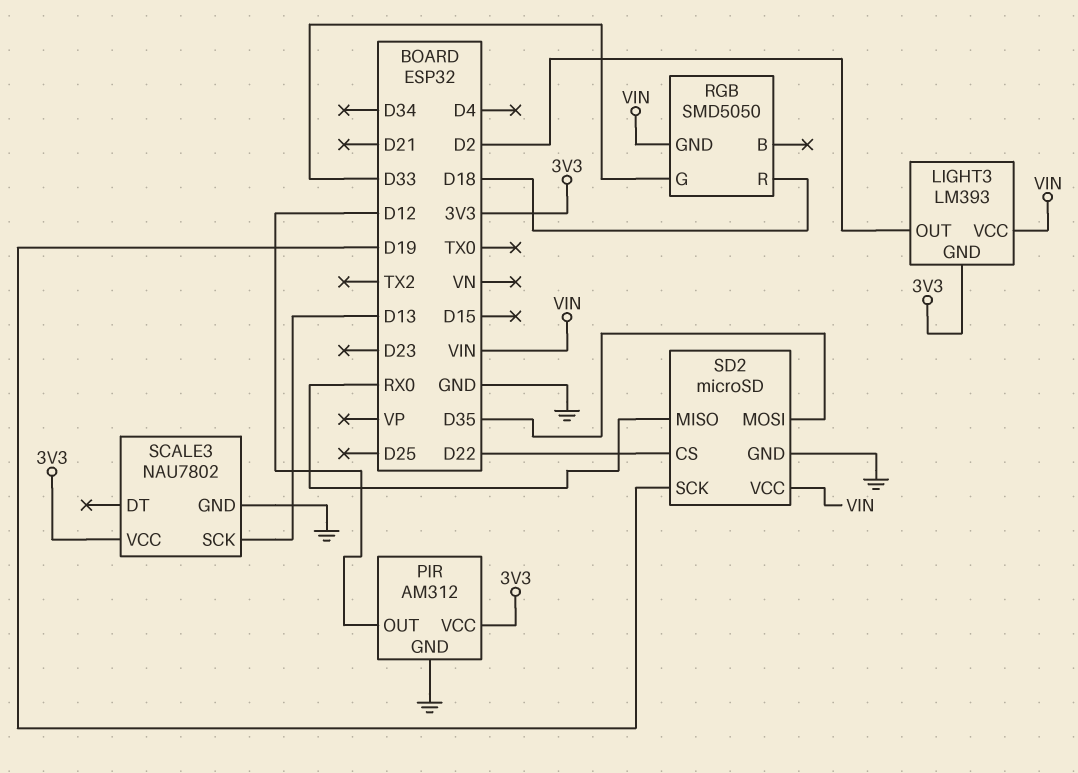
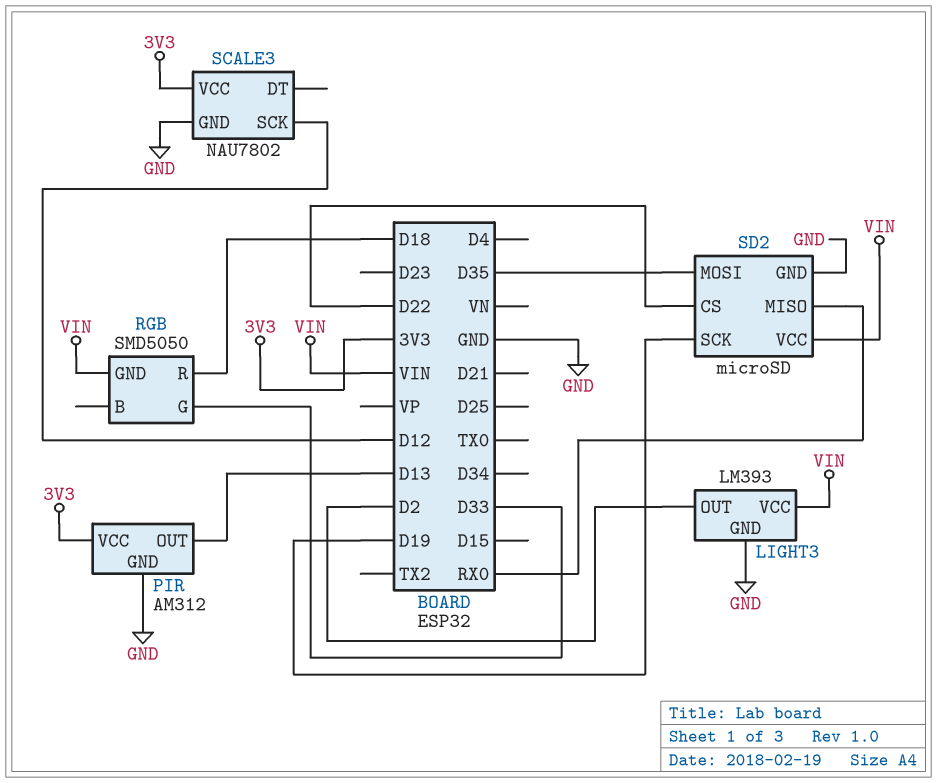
LIGHT3 pin GND: 3V3 -> GND
PIR pin OUT: D12 -> D13
SCALE3 pin SCK: D13 -> D12

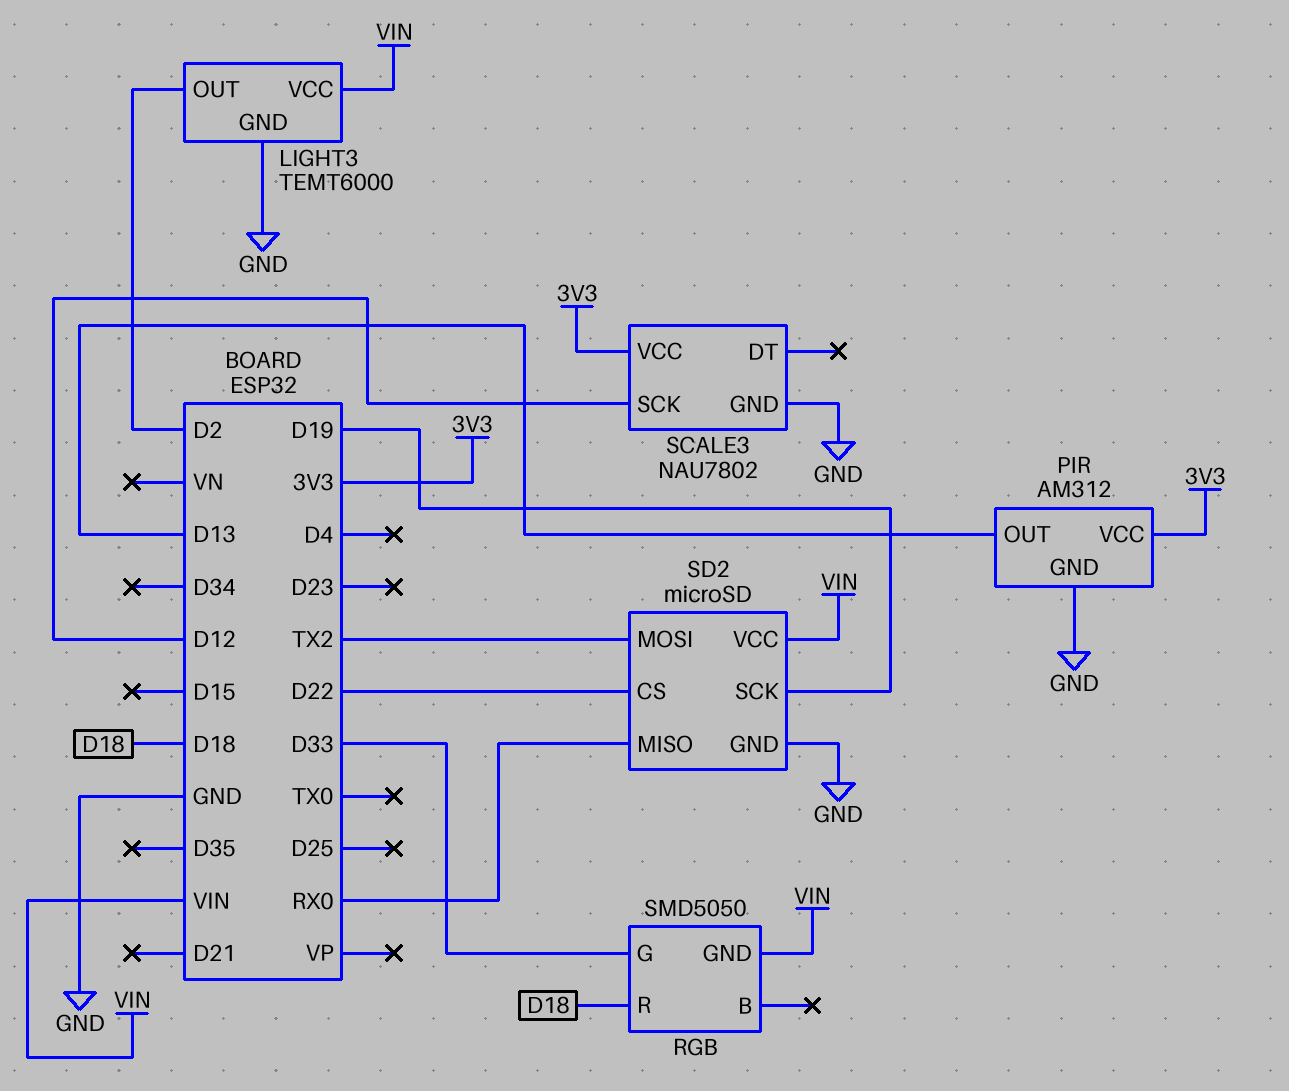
LIGHT3: LM393 -> TEMT6000
SD2 pin MOSI: D35 -> TX2

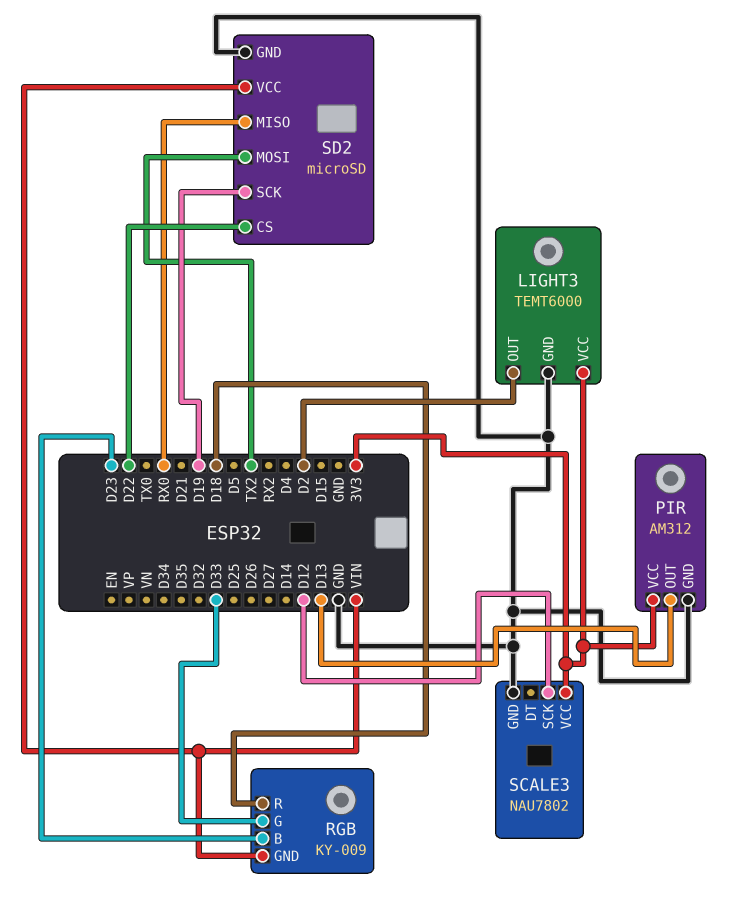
LIGHT3 pin VCC: VIN -> 3V3
RGB: SMD5050 -> KY-009
RGB pin B: none -> D23

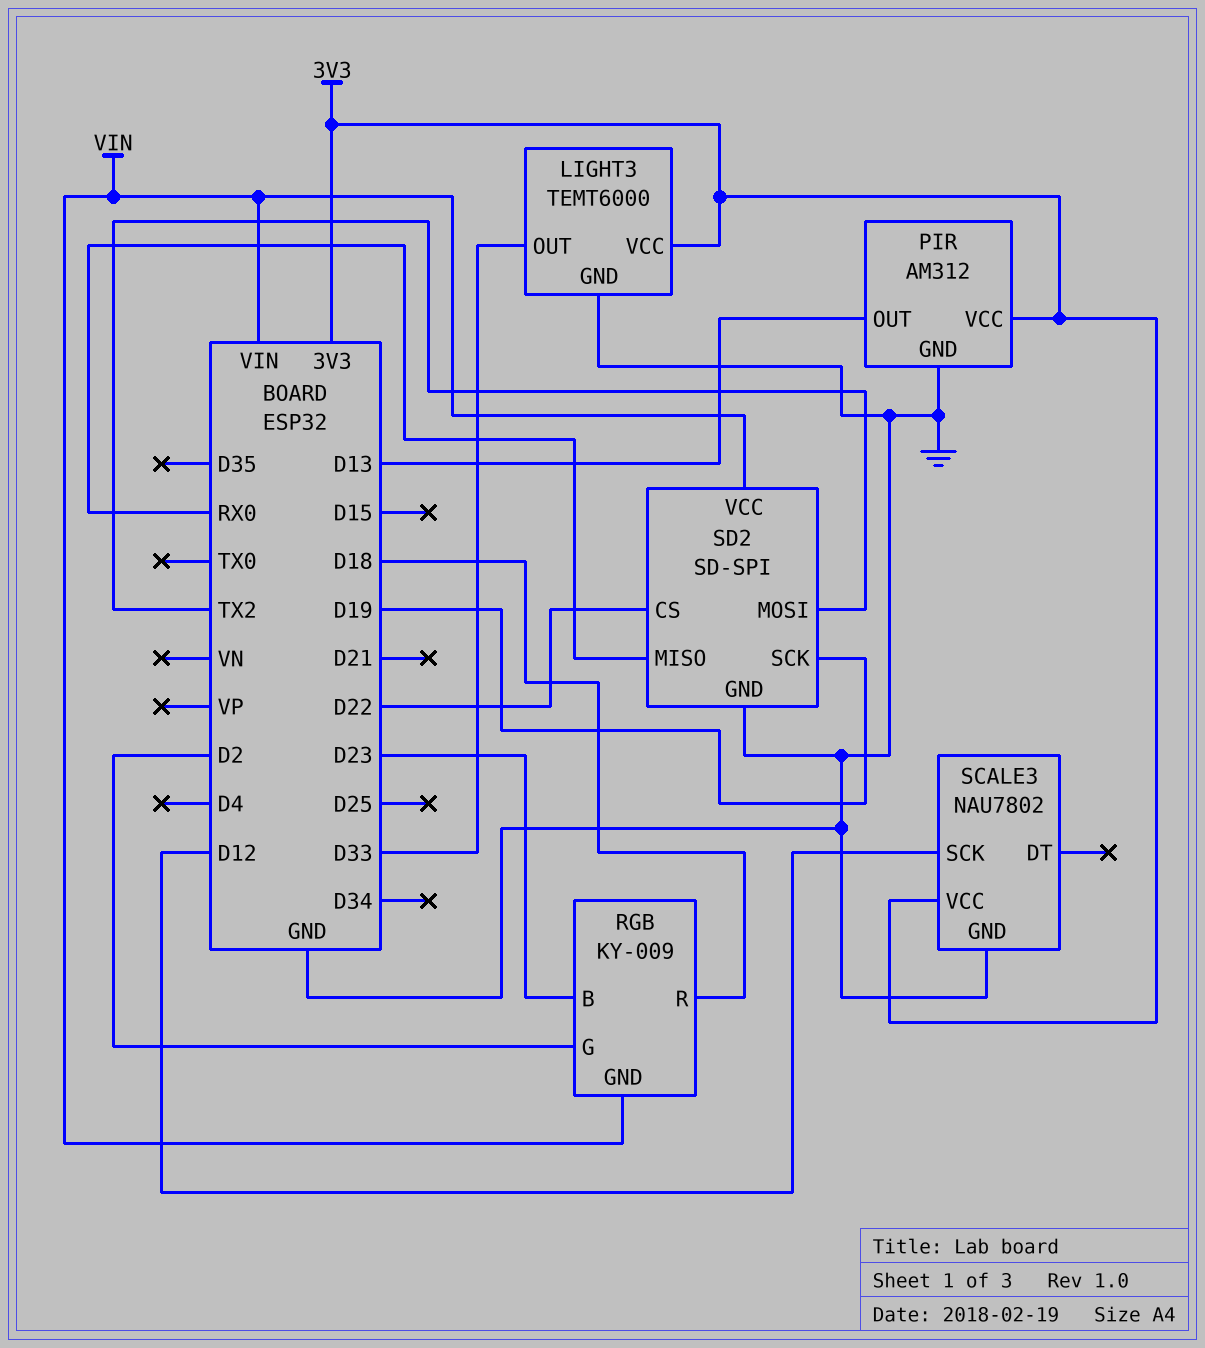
LIGHT3 pin OUT: D2 -> D33
RGB pin G: D33 -> D2
SD2: microSD -> SD-SPI

